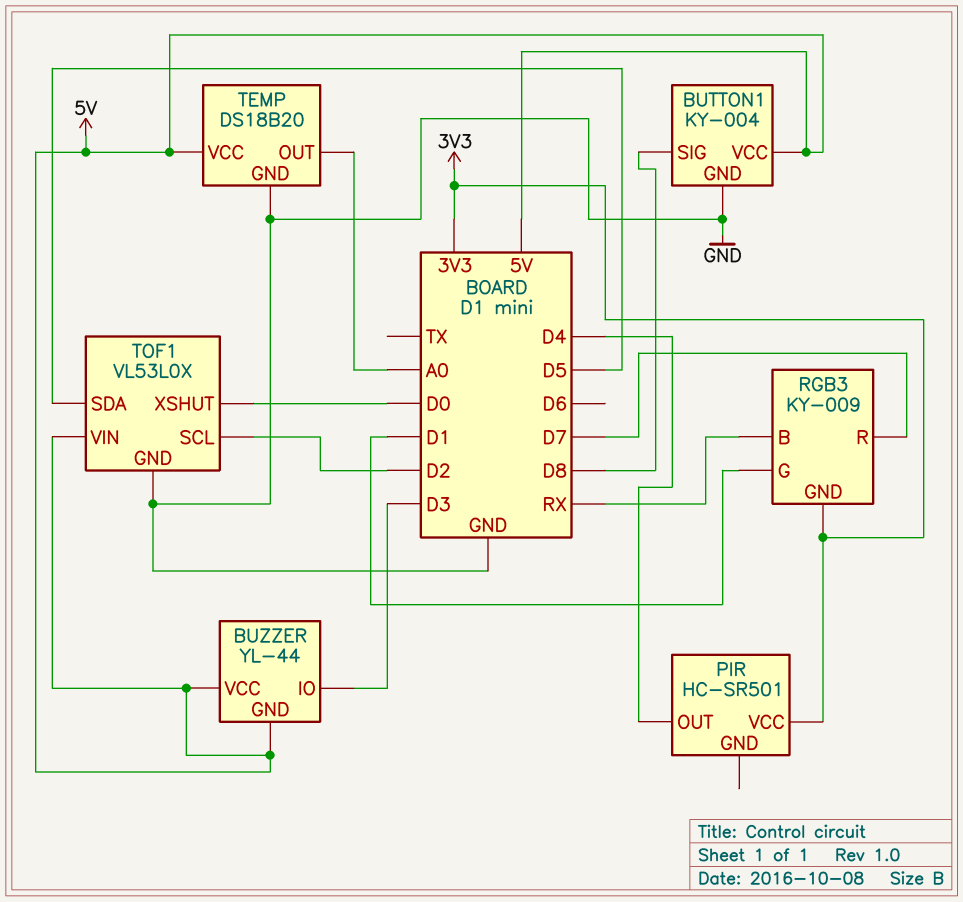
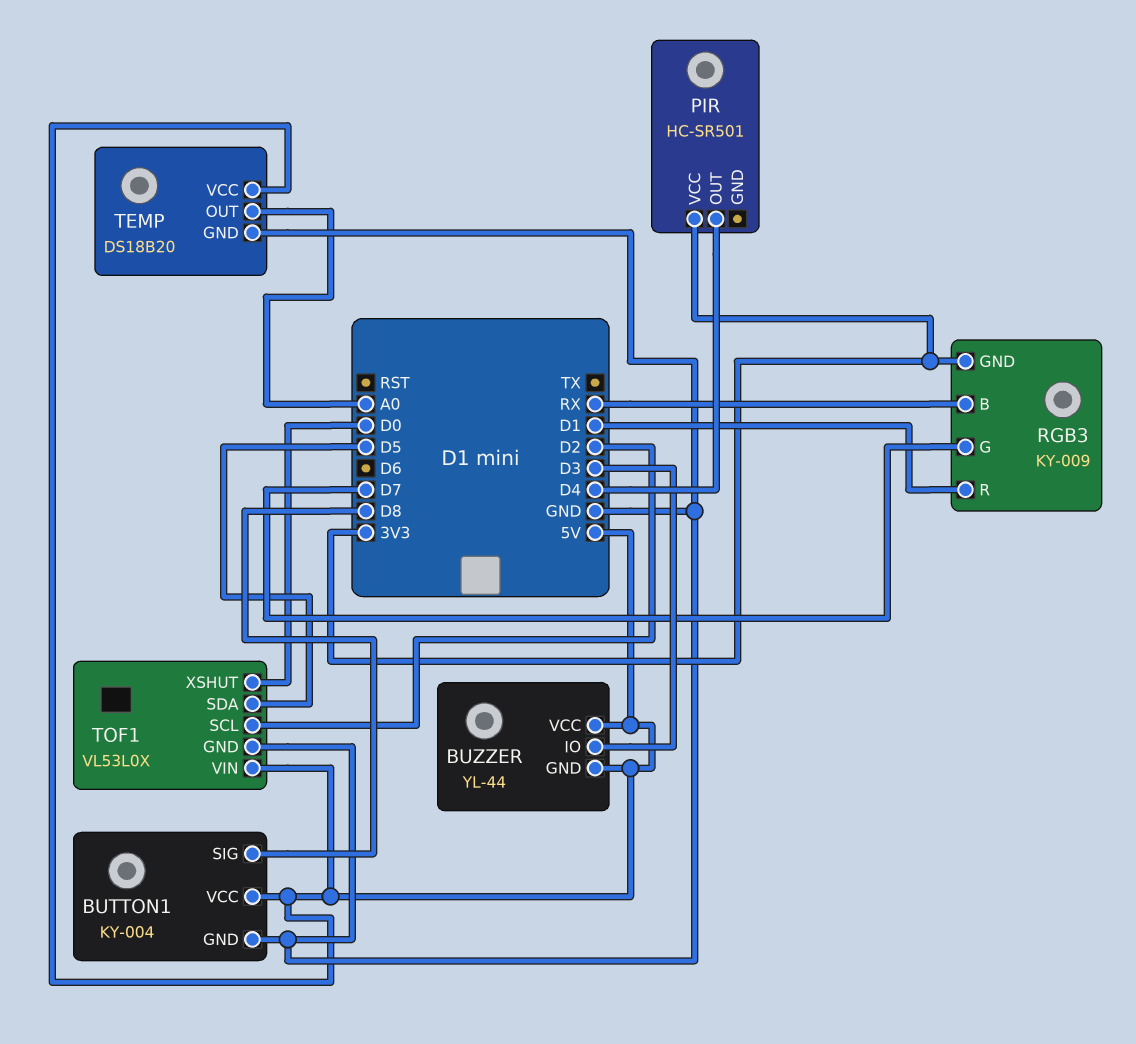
RGB3 pin G: D1 -> D7
RGB3 pin R: D7 -> D1

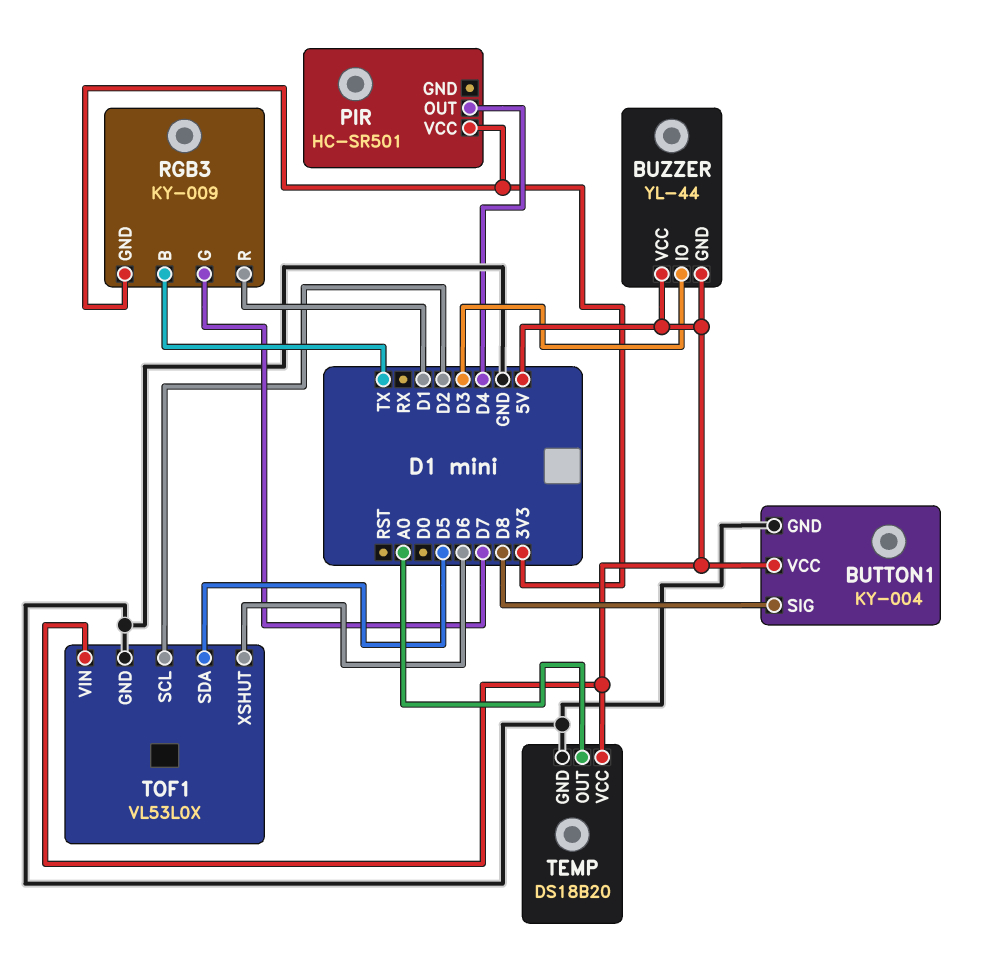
RGB3 pin B: RX -> TX
TOF1 pin XSHUT: D0 -> D6

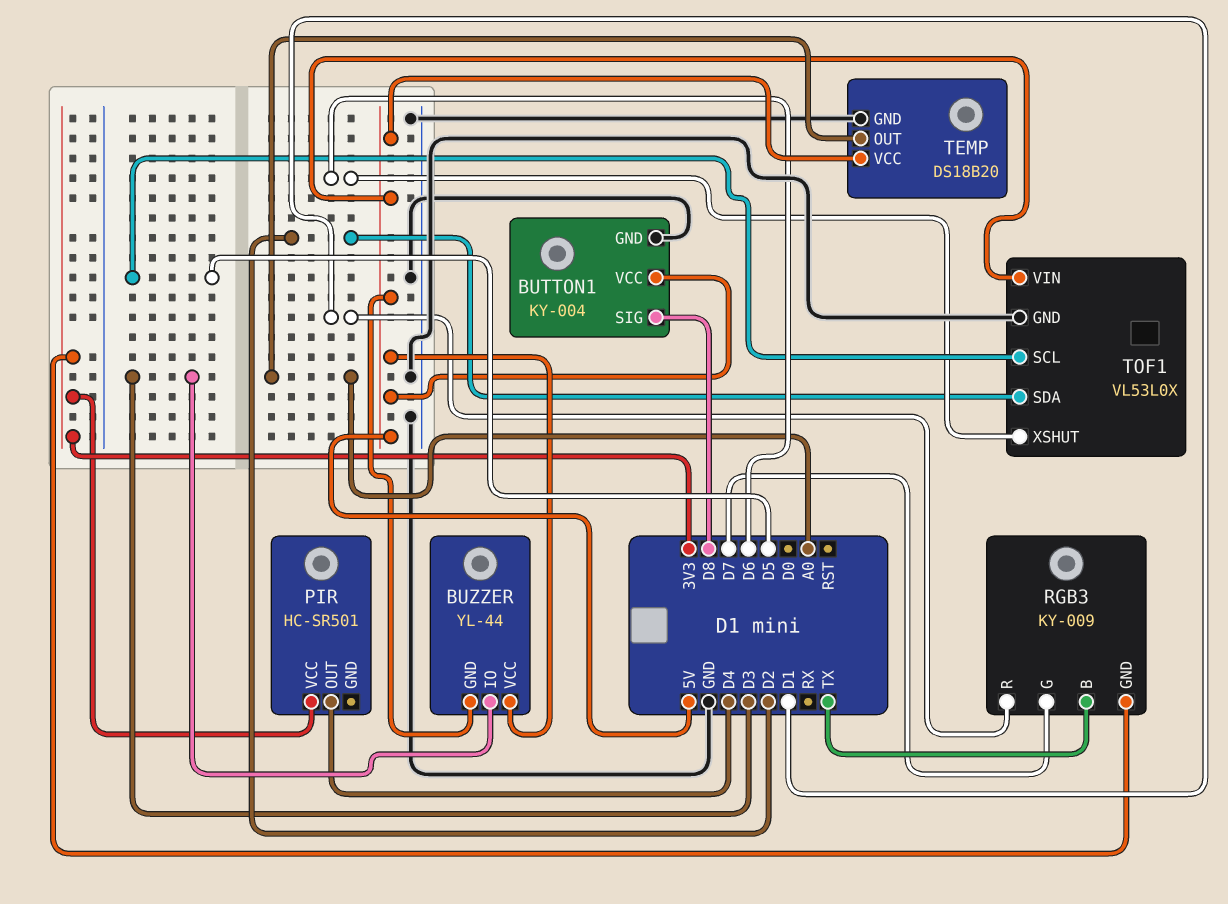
TOF1 pin SCL: D2 -> D5
TOF1 pin SDA: D5 -> D2

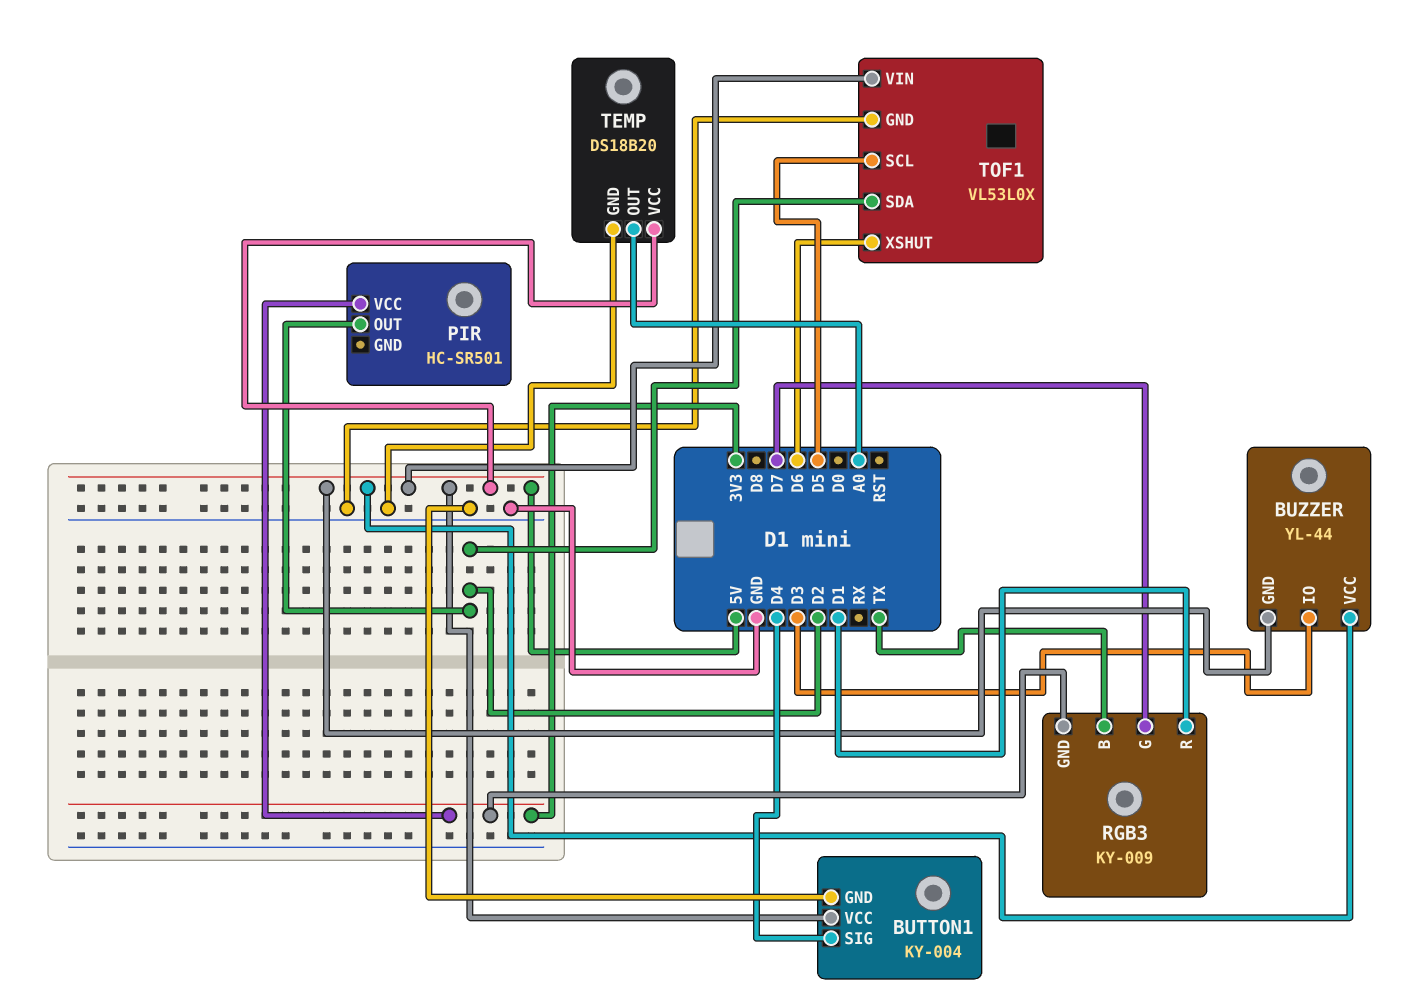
BUTTON1 pin SIG: D8 -> D4
PIR pin OUT: D4 -> D2

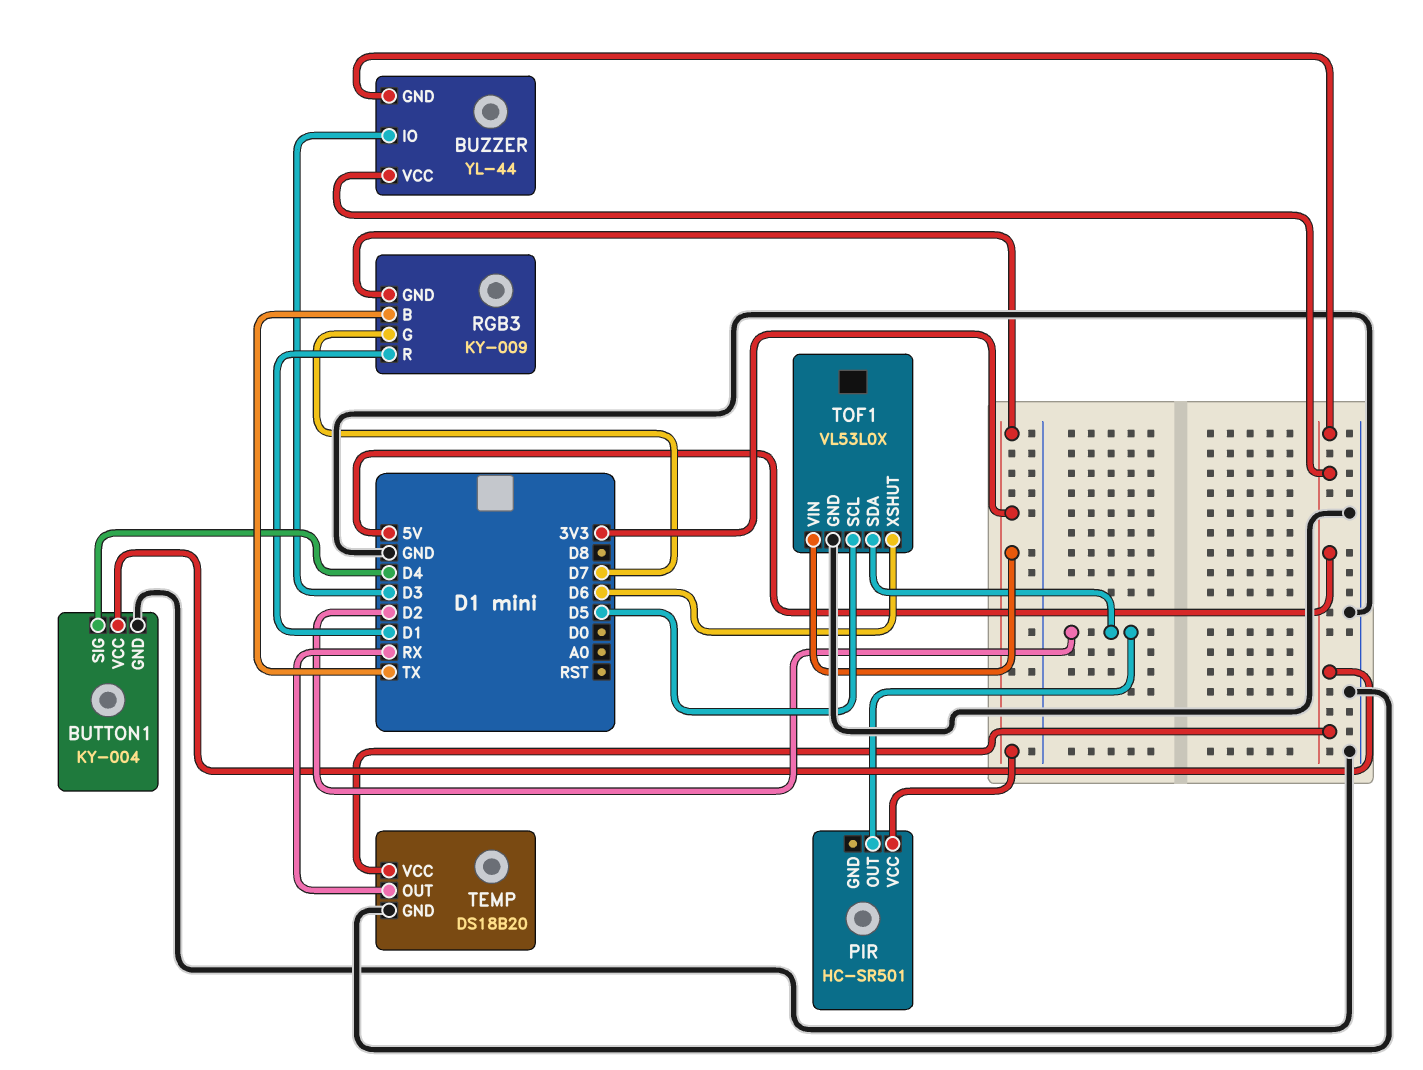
TEMP pin OUT: A0 -> RX
TOF1 pin VIN: 5V -> 3V3

